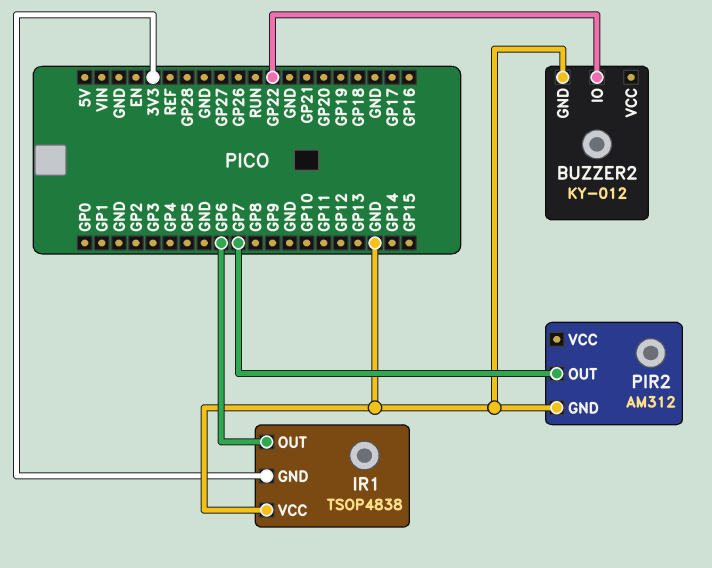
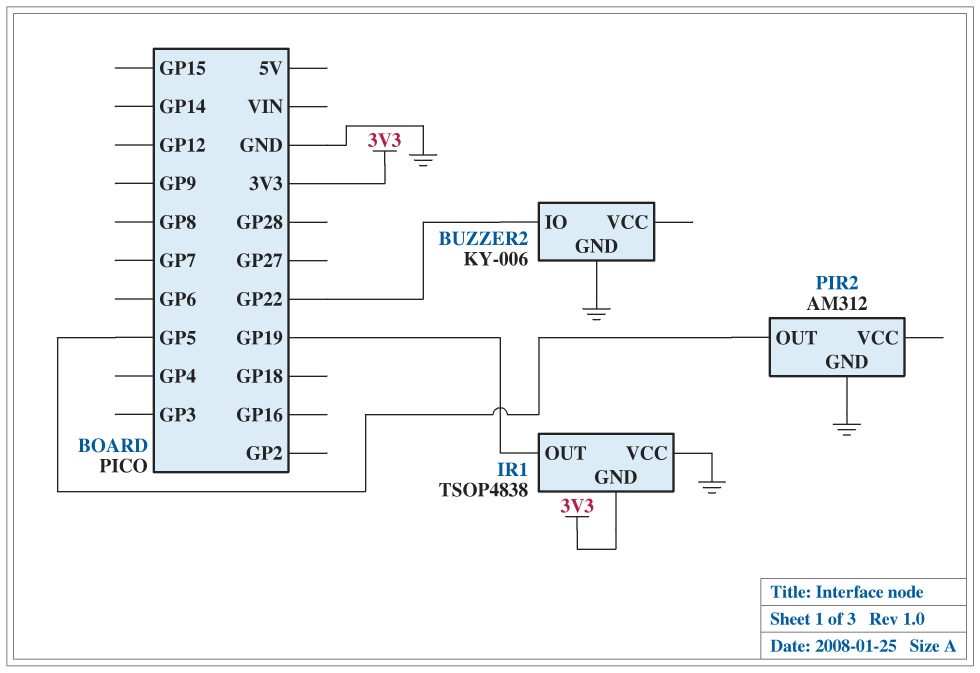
BUZZER2: KY-012 -> KY-006
IR1 pin OUT: GP6 -> GP19
PIR2 pin OUT: GP7 -> GP5

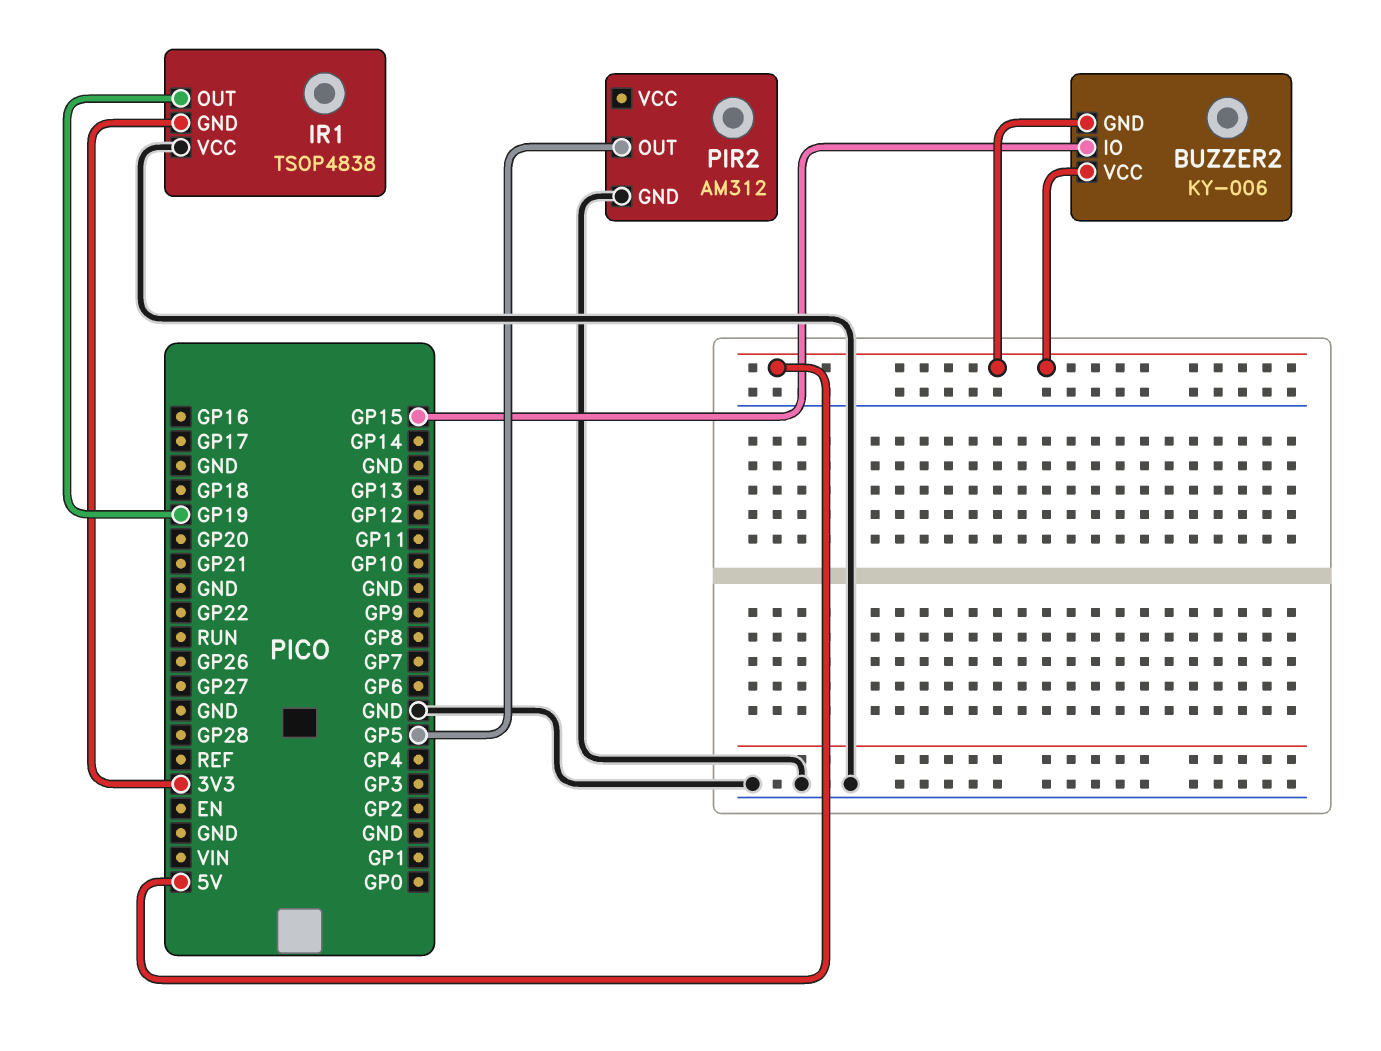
BUZZER2 pin GND: GND -> 5V
BUZZER2 pin IO: GP22 -> GP15
BUZZER2 pin VCC: none -> 5V

